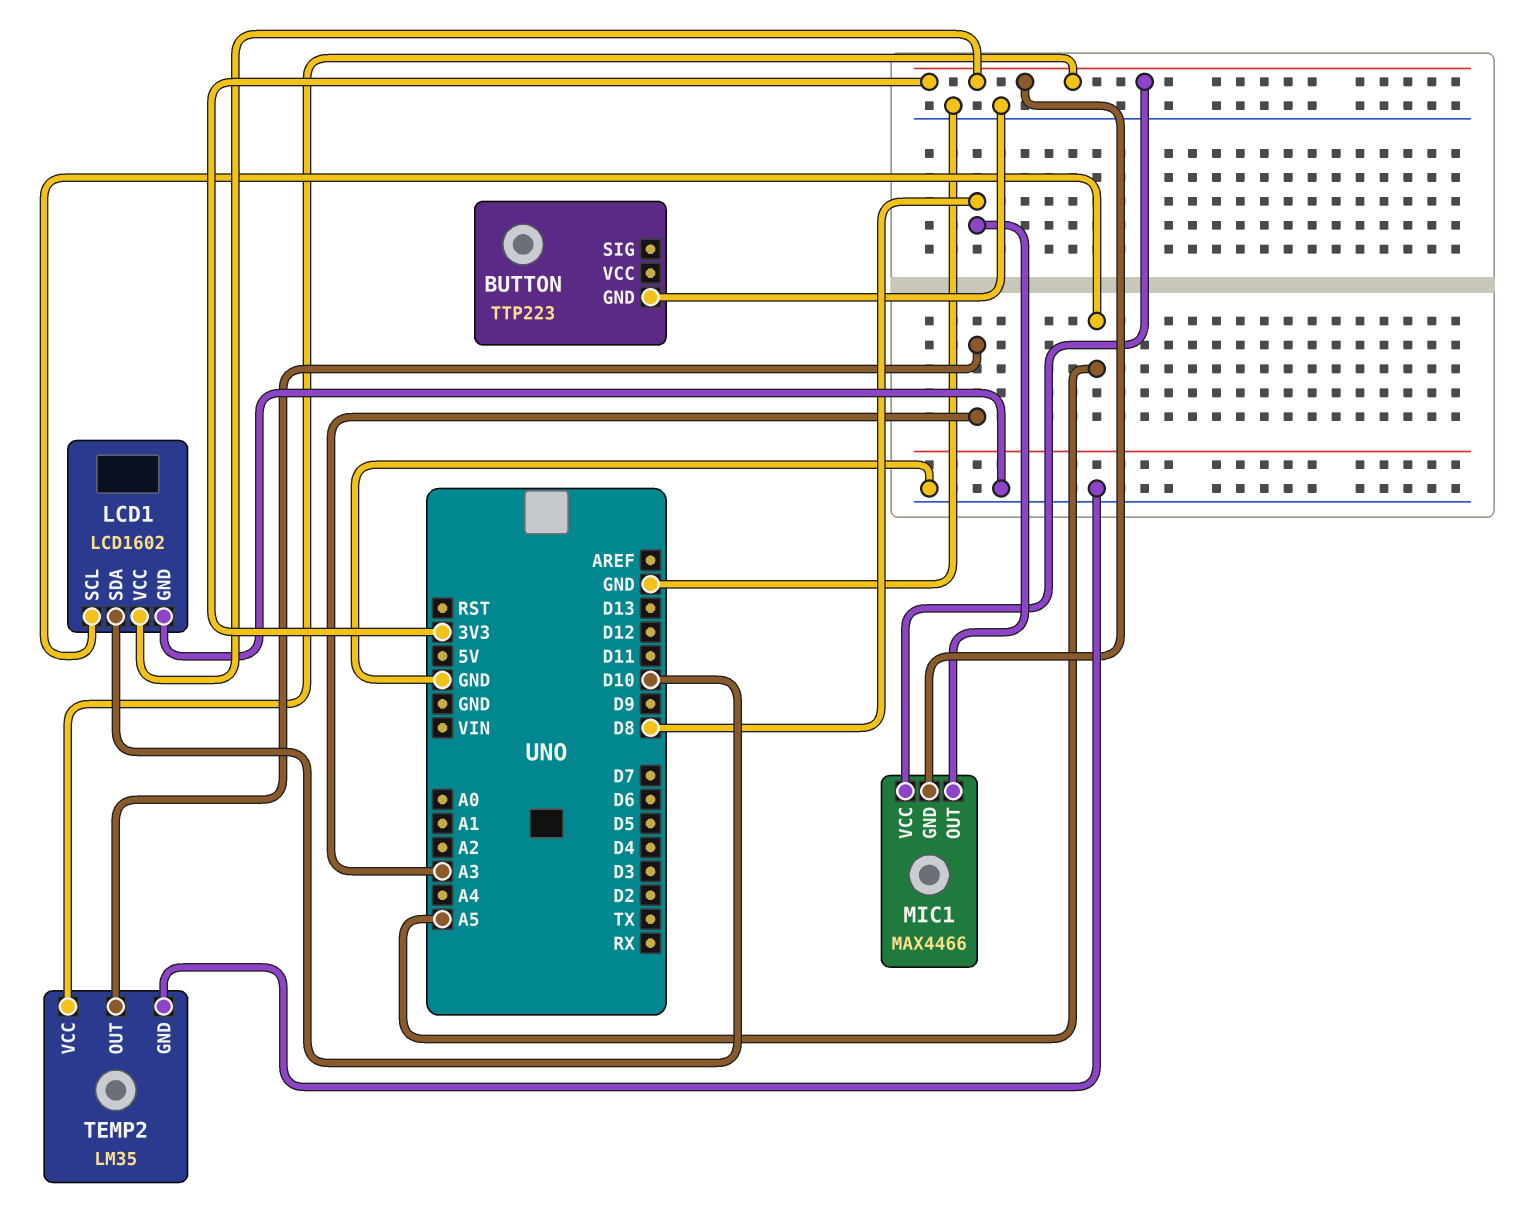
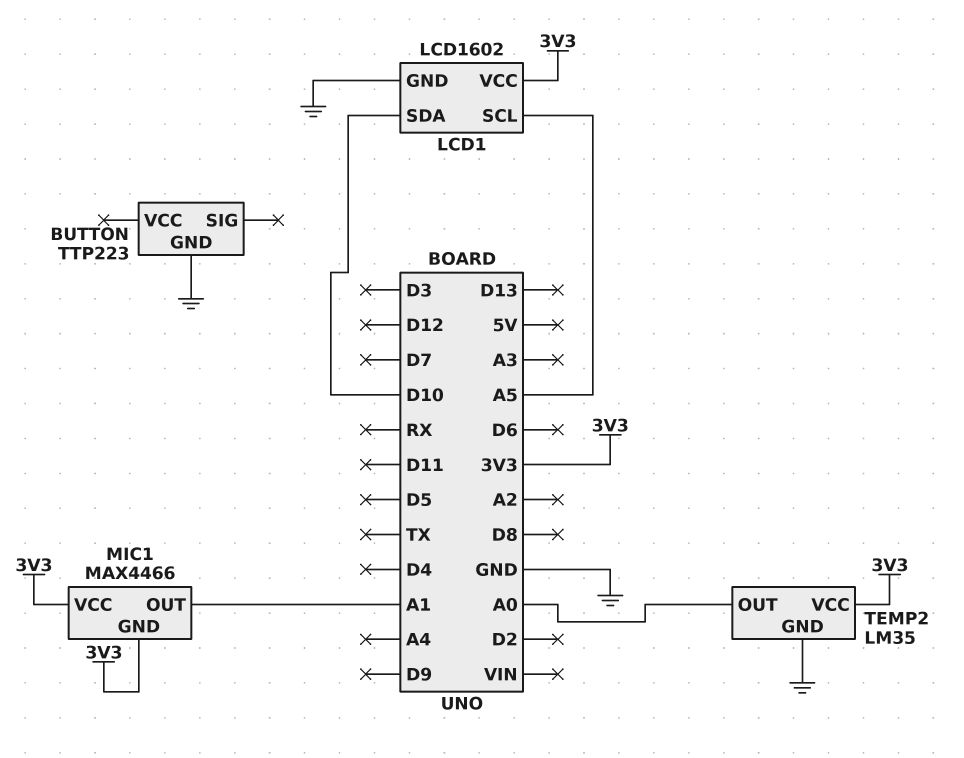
MIC1 pin OUT: D8 -> A1
TEMP2 pin OUT: A3 -> A0

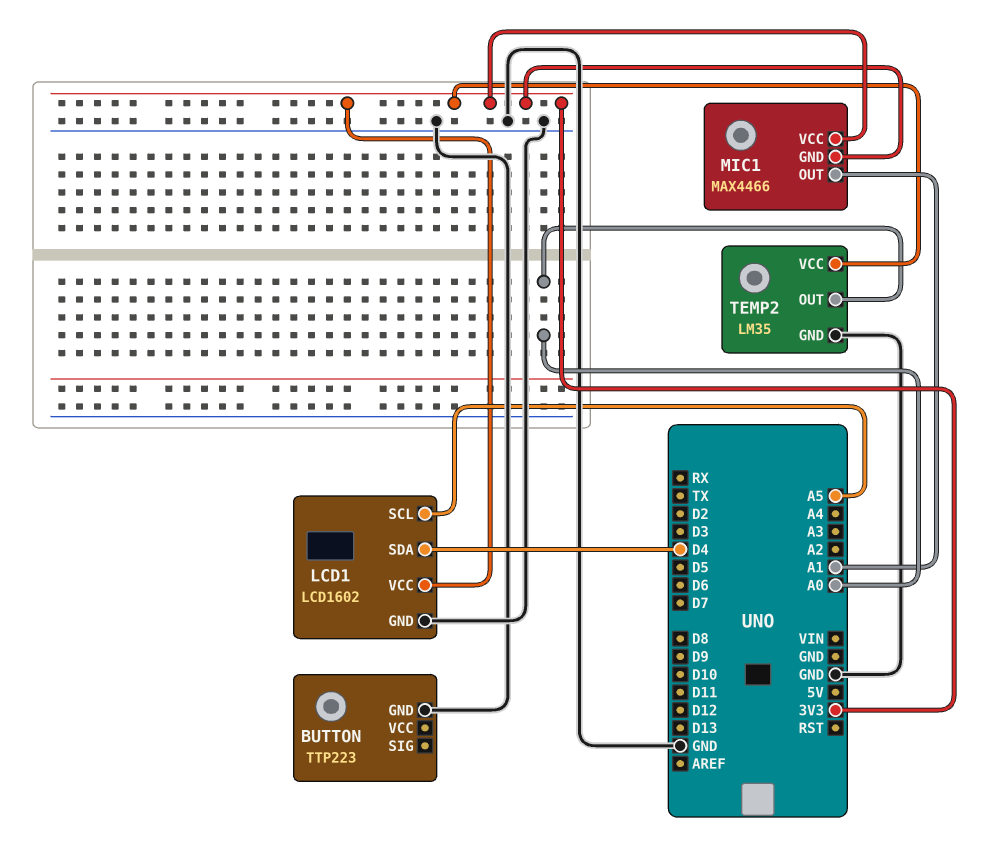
LCD1 pin SDA: D10 -> D4

